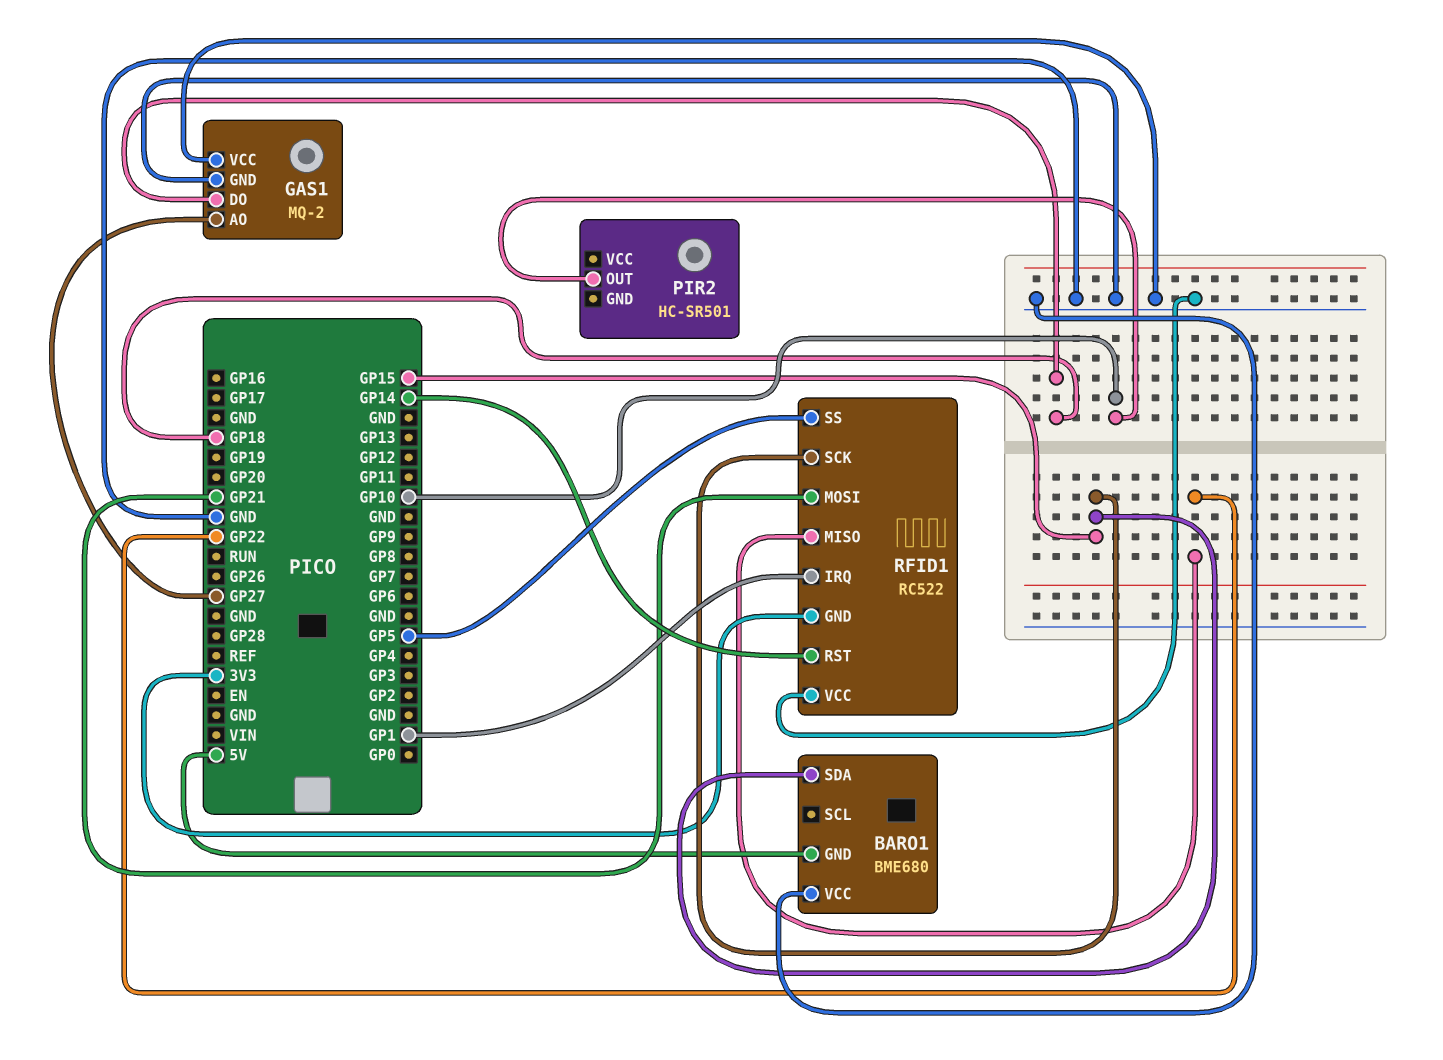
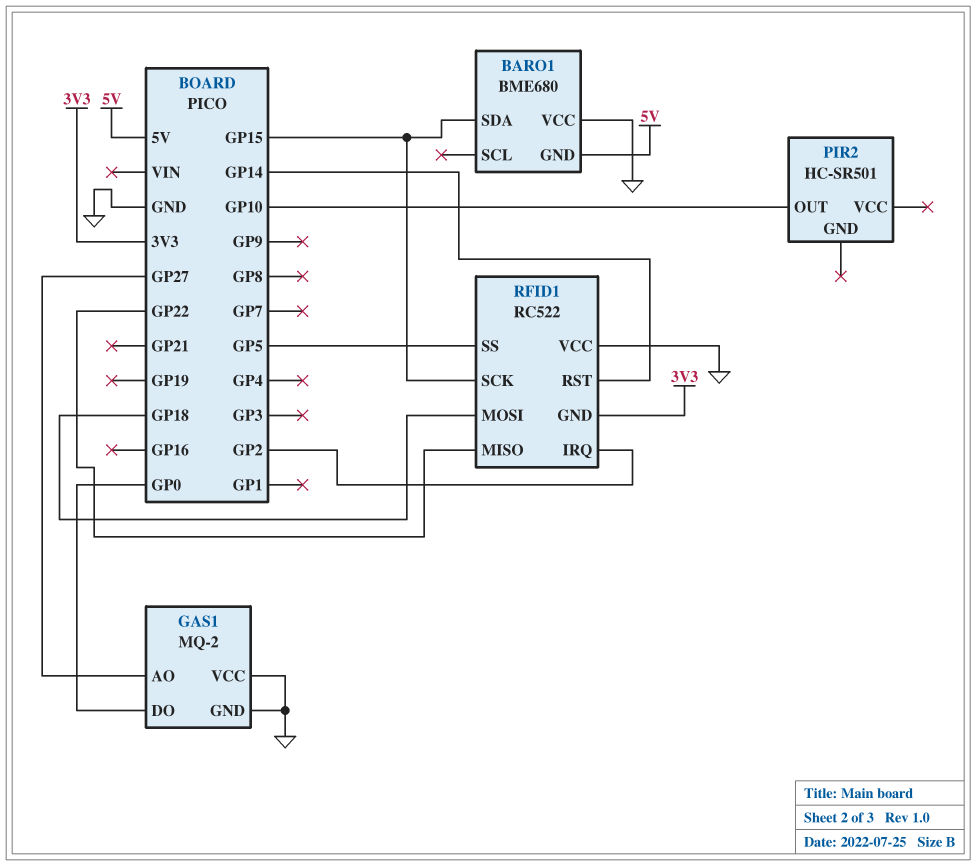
GAS1 pin DO: GP18 -> GP0
RFID1 pin IRQ: GP1 -> GP2
RFID1 pin MOSI: GP21 -> GP18

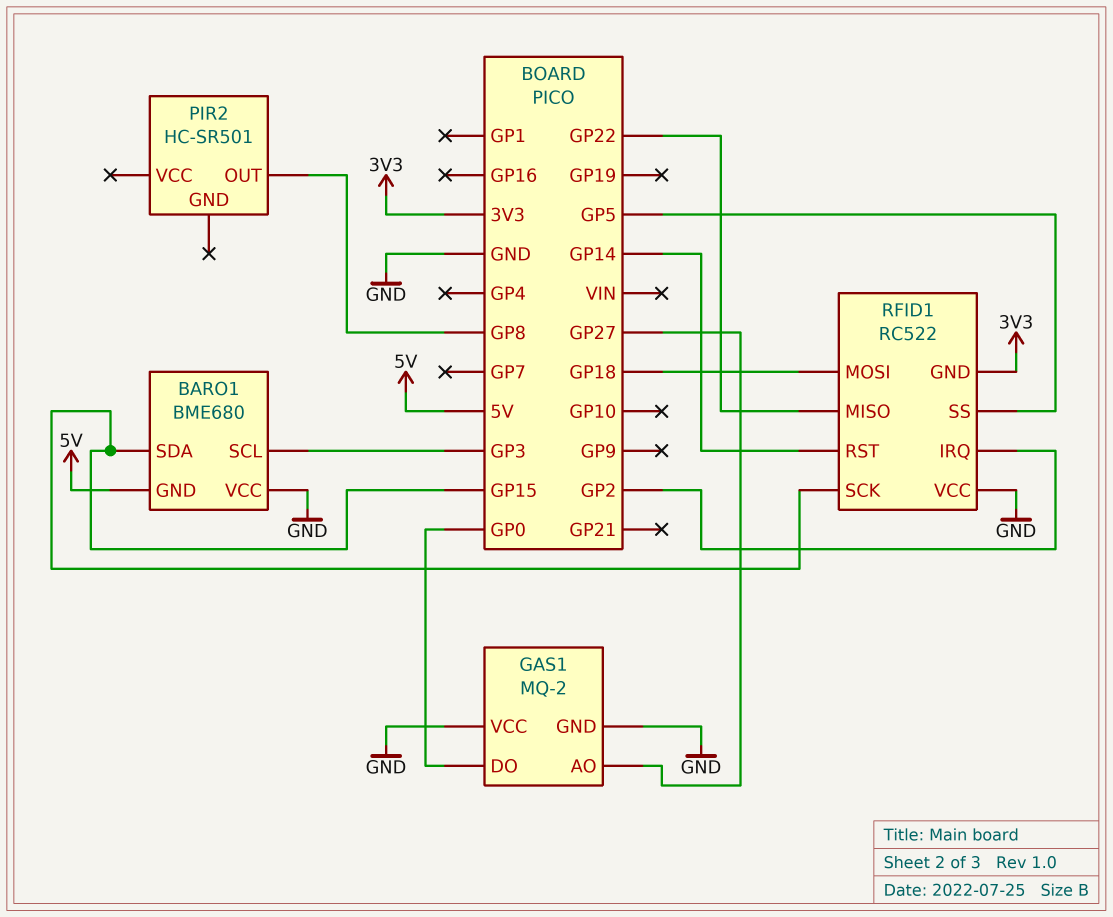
BARO1 pin SCL: none -> GP3
PIR2 pin OUT: GP10 -> GP8

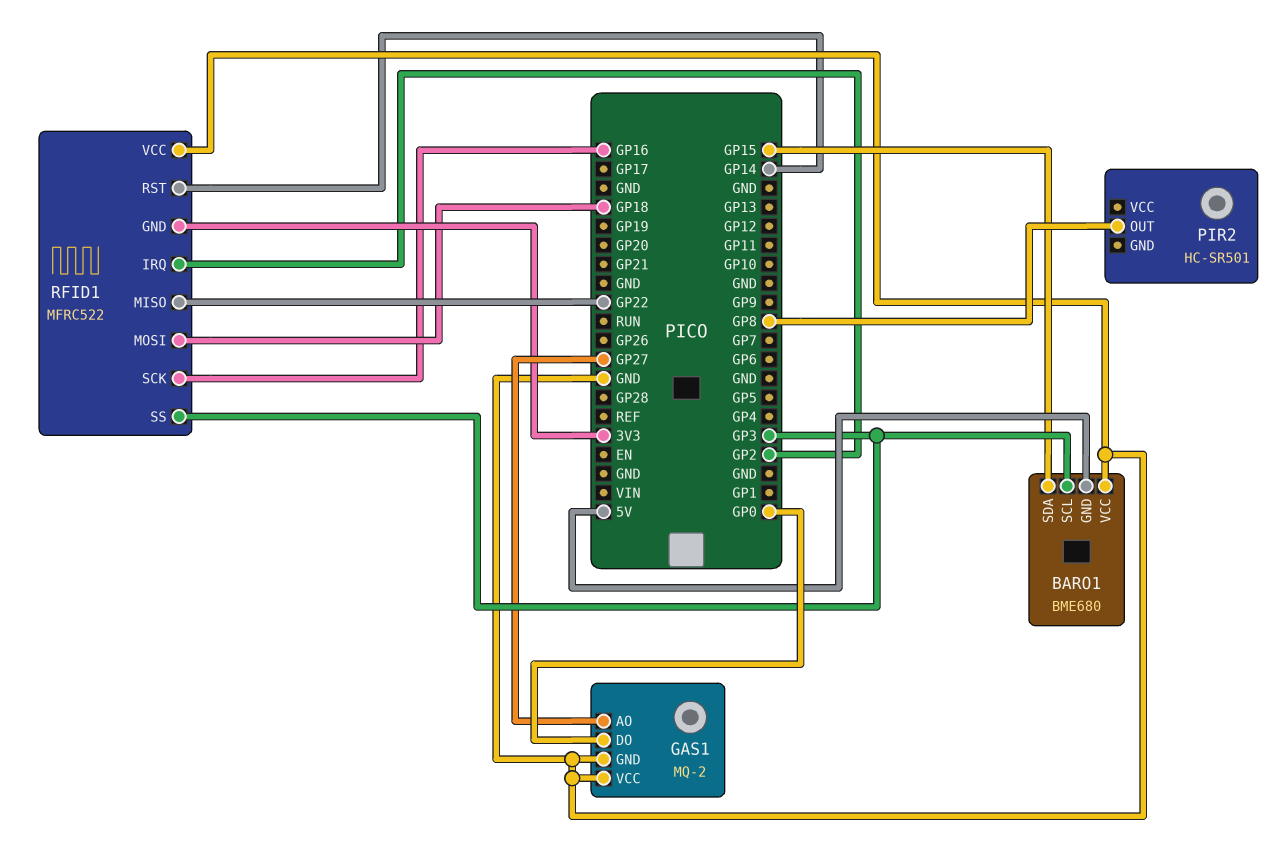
RFID1: RC522 -> MFRC522
RFID1 pin SCK: GP15 -> GP16
RFID1 pin SS: GP5 -> GP3

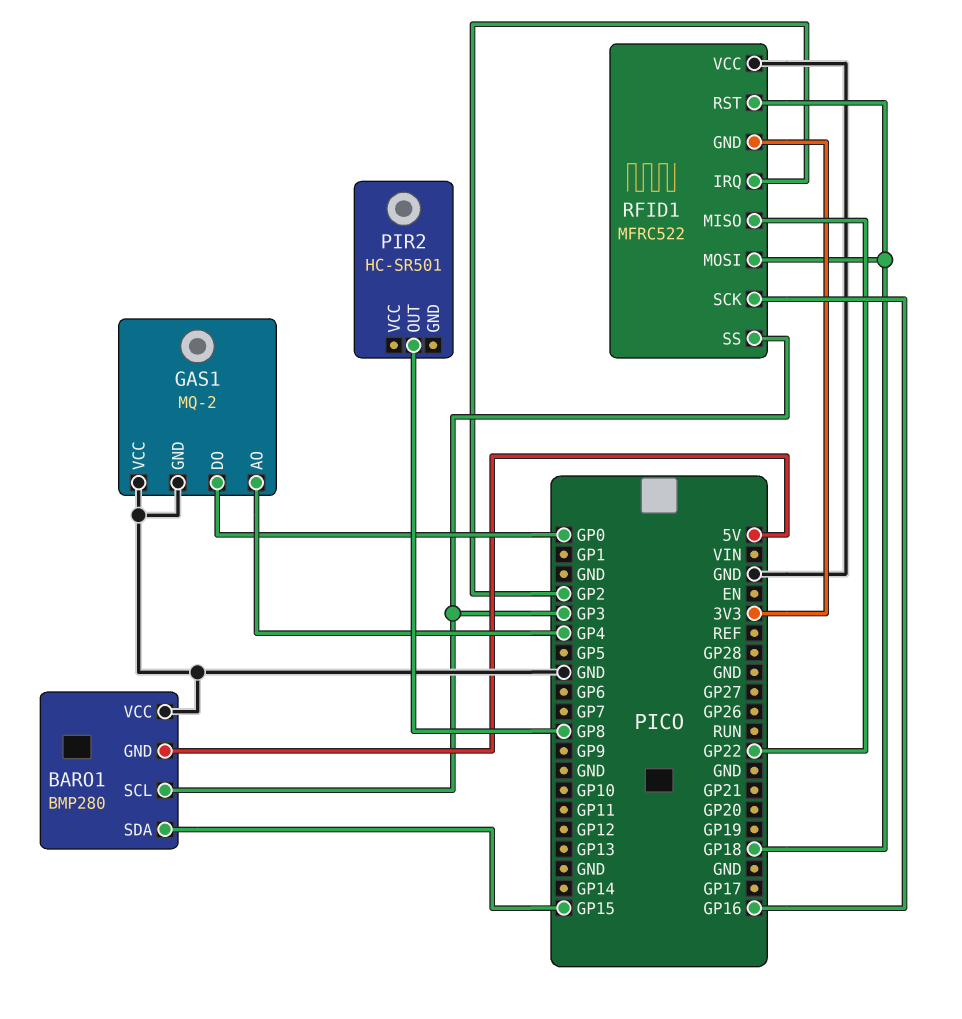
BARO1: BME680 -> BMP280
GAS1 pin AO: GP27 -> GP4
RFID1 pin RST: GP14 -> GP18

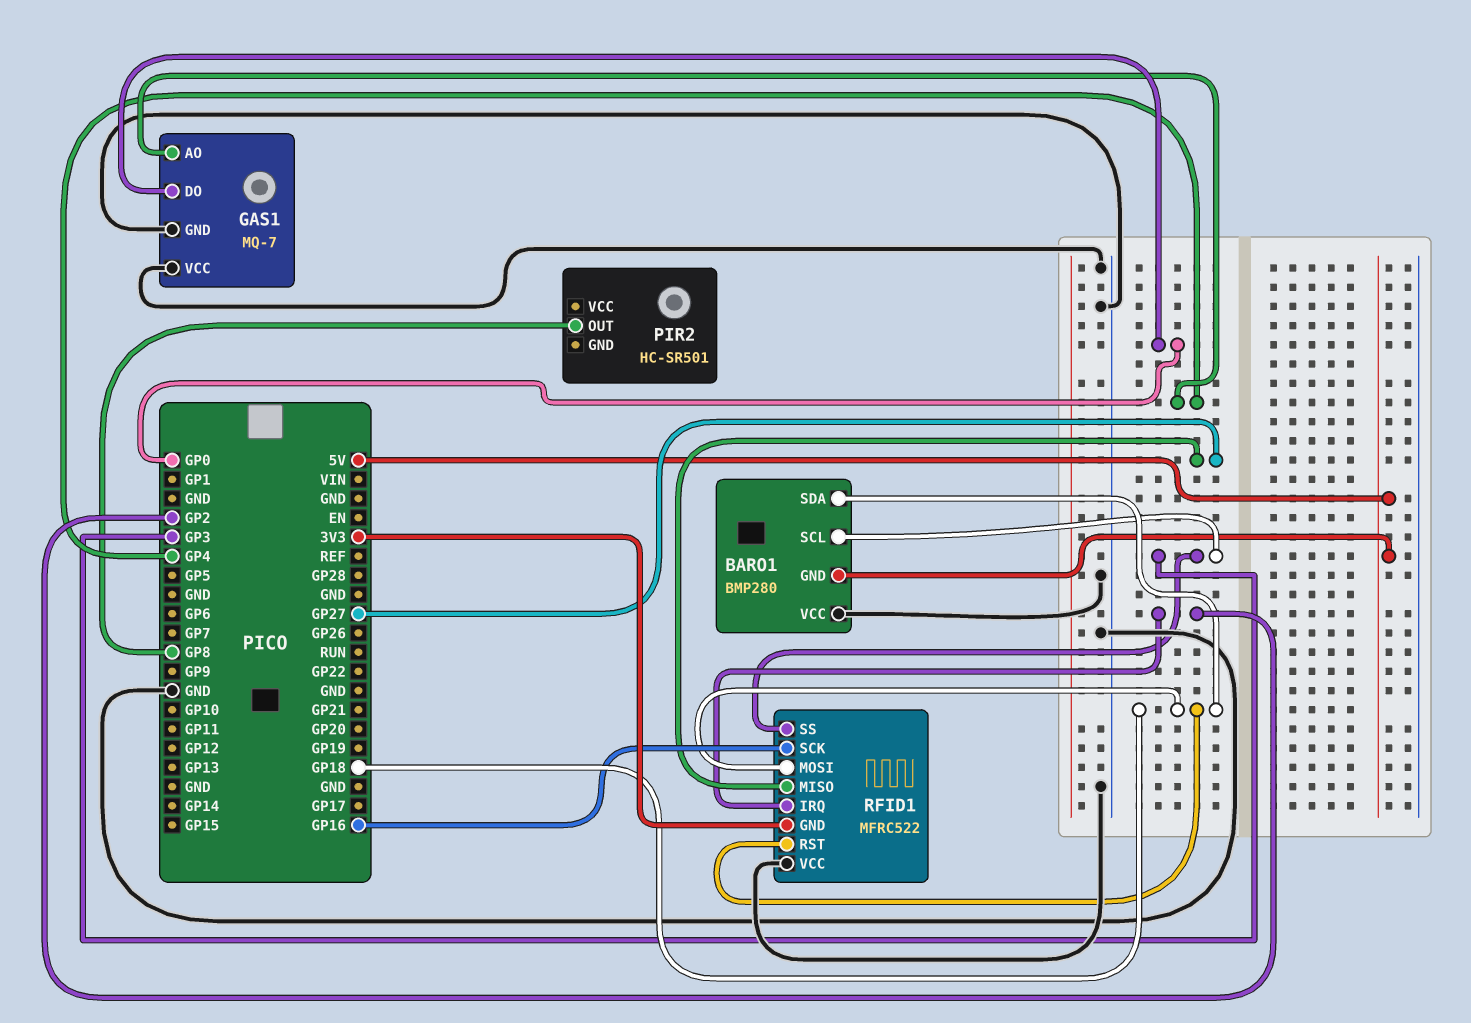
BARO1 pin SDA: GP15 -> GP18
GAS1: MQ-2 -> MQ-7
RFID1 pin MISO: GP22 -> GP27

